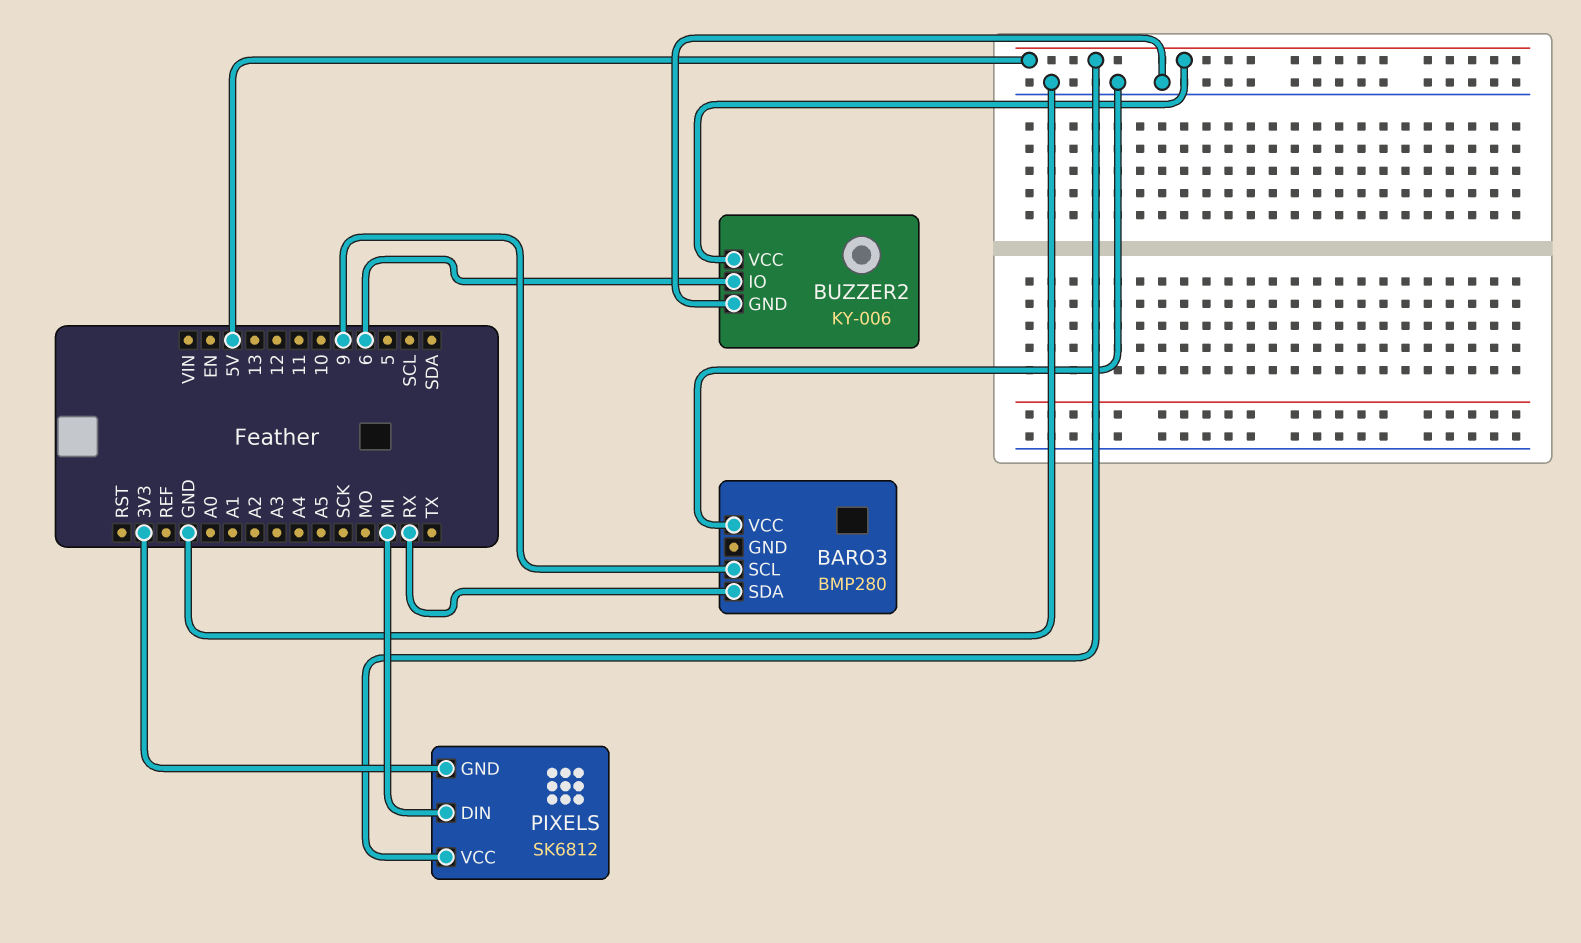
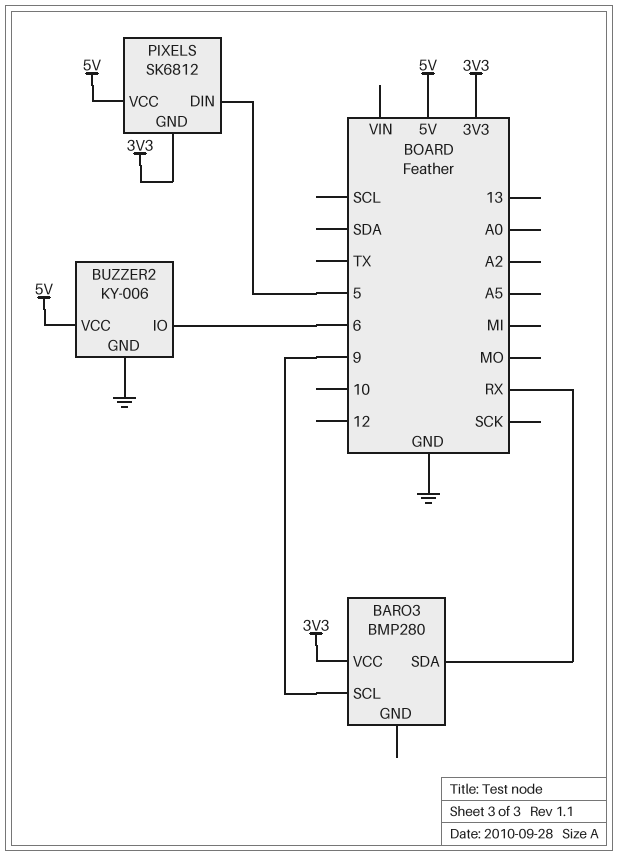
BARO3 pin VCC: GND -> 3V3
PIXELS pin DIN: MI -> 5

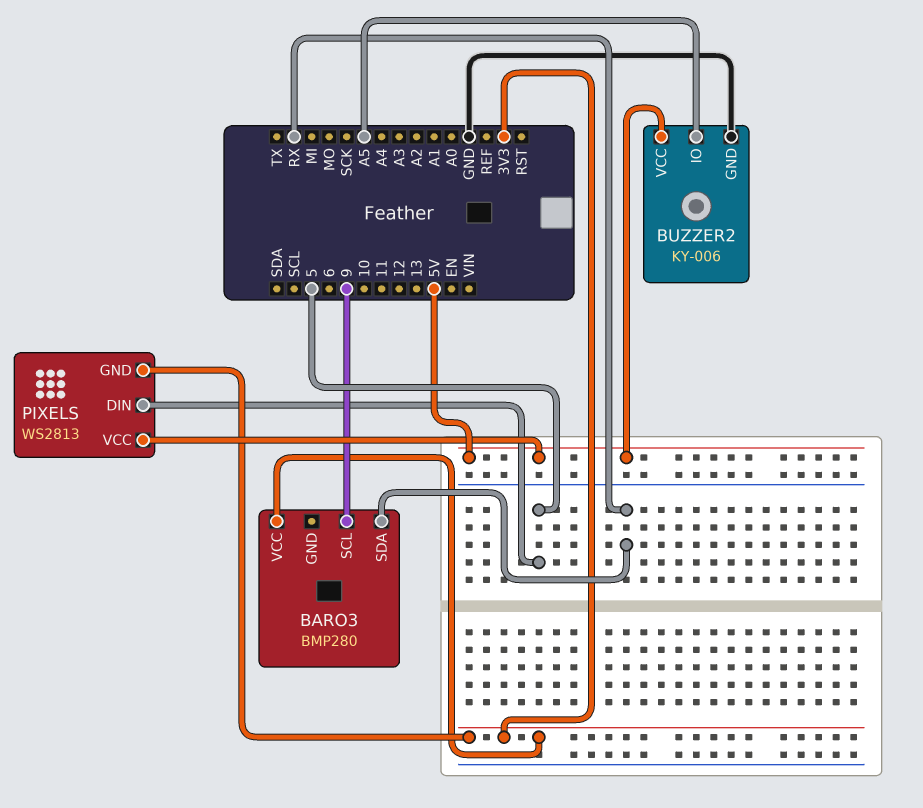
BUZZER2 pin IO: 6 -> A5
PIXELS: SK6812 -> WS2813

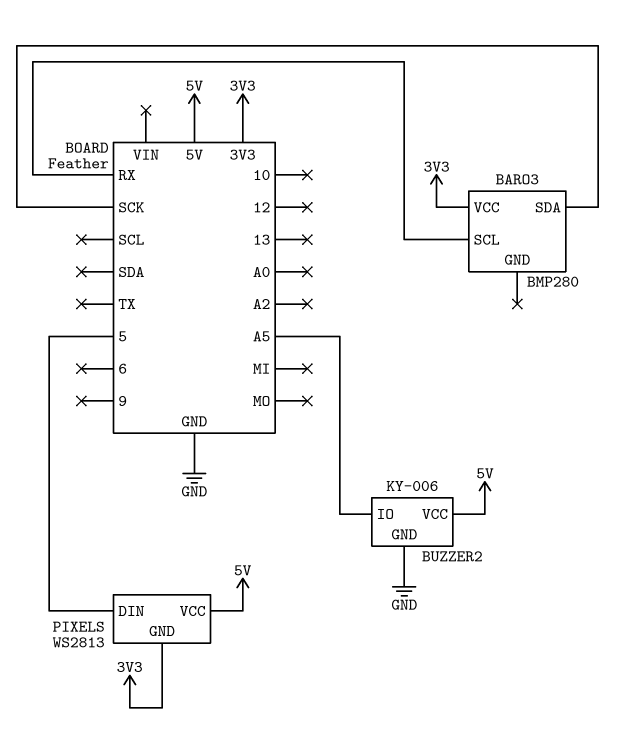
BARO3 pin SCL: 9 -> RX
BARO3 pin SDA: RX -> SCK

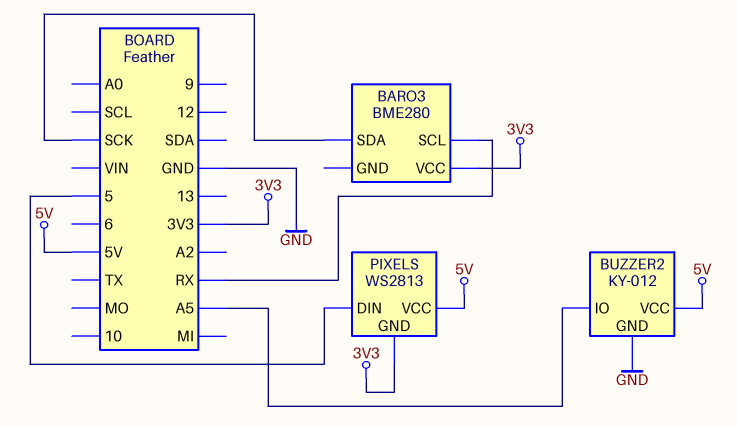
BARO3: BMP280 -> BME280
BUZZER2: KY-006 -> KY-012

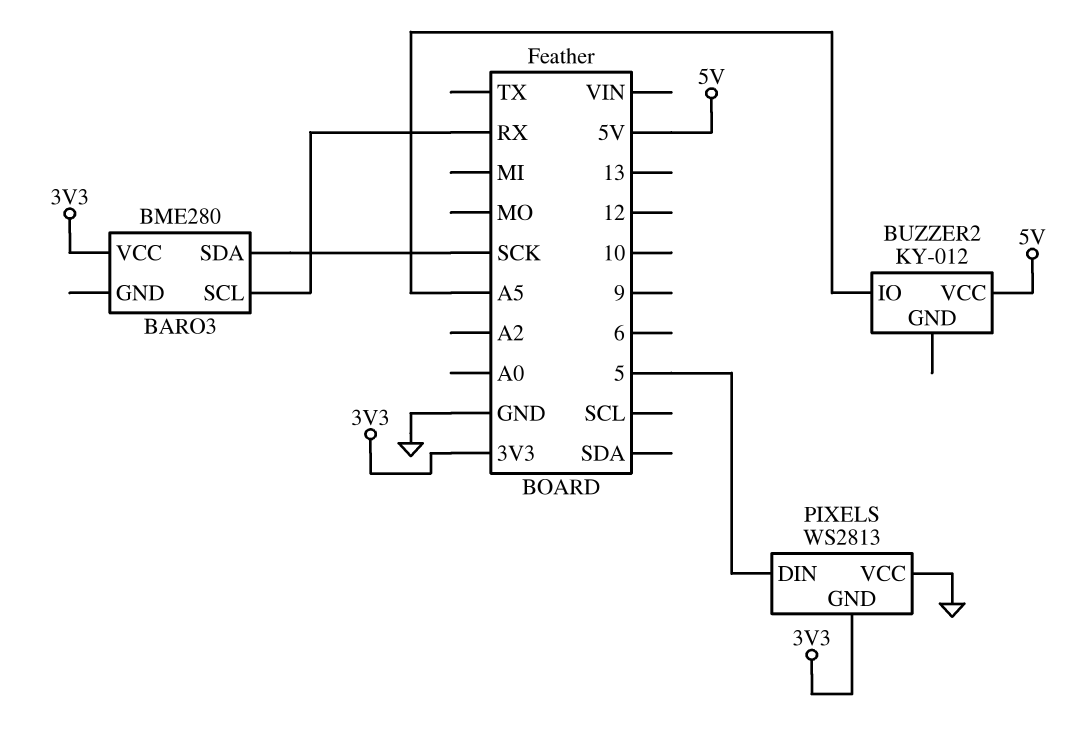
BUZZER2 pin GND: GND -> none
PIXELS pin VCC: 5V -> GND

